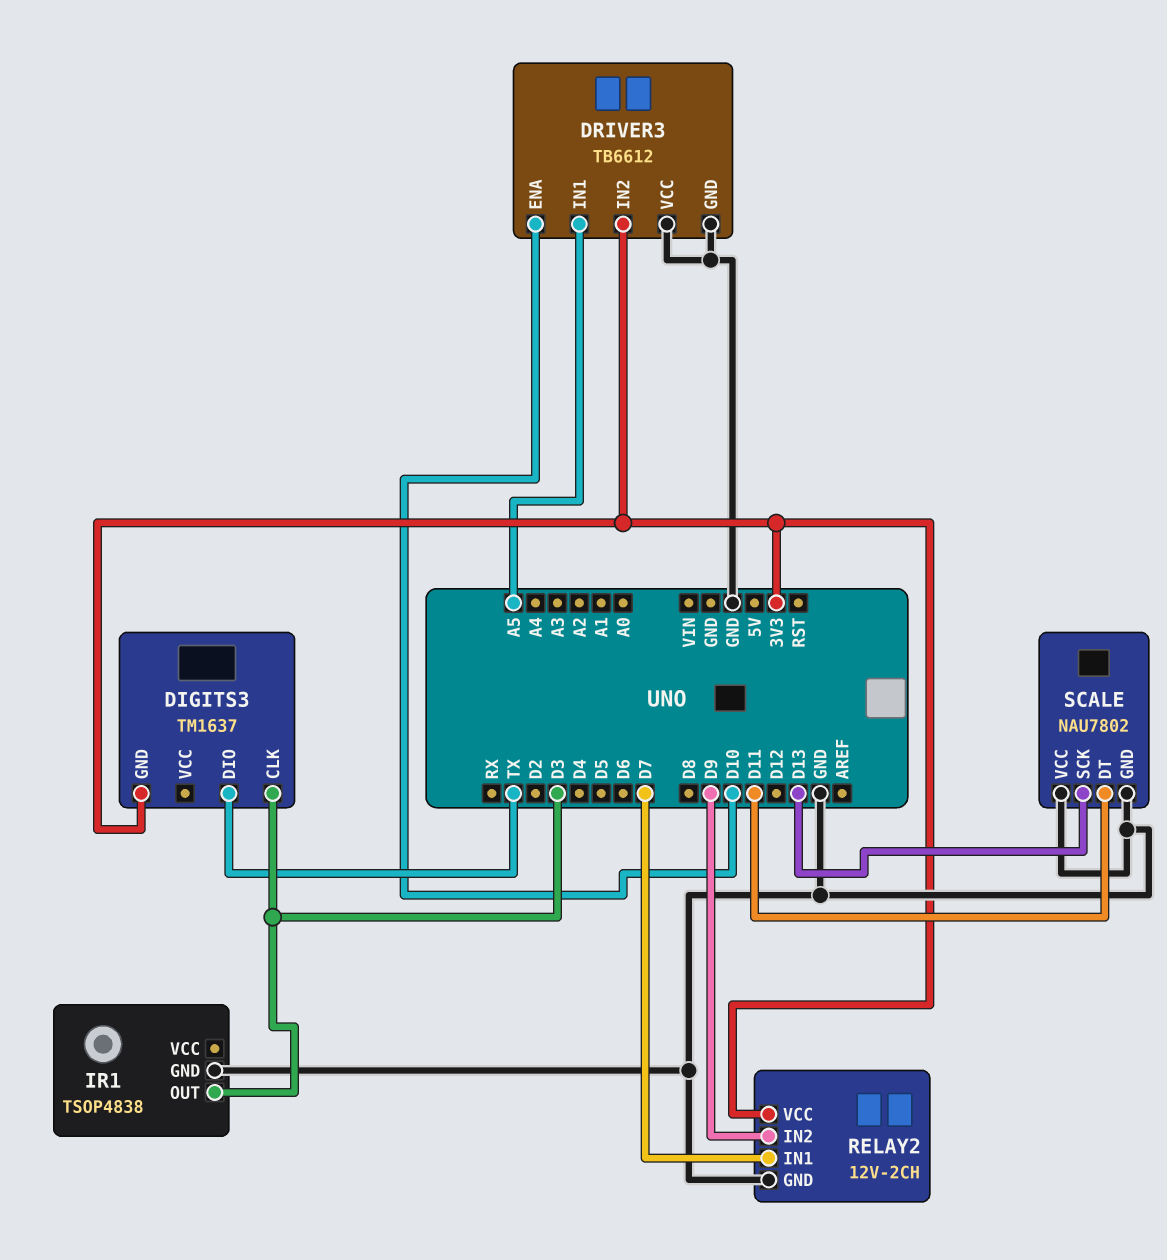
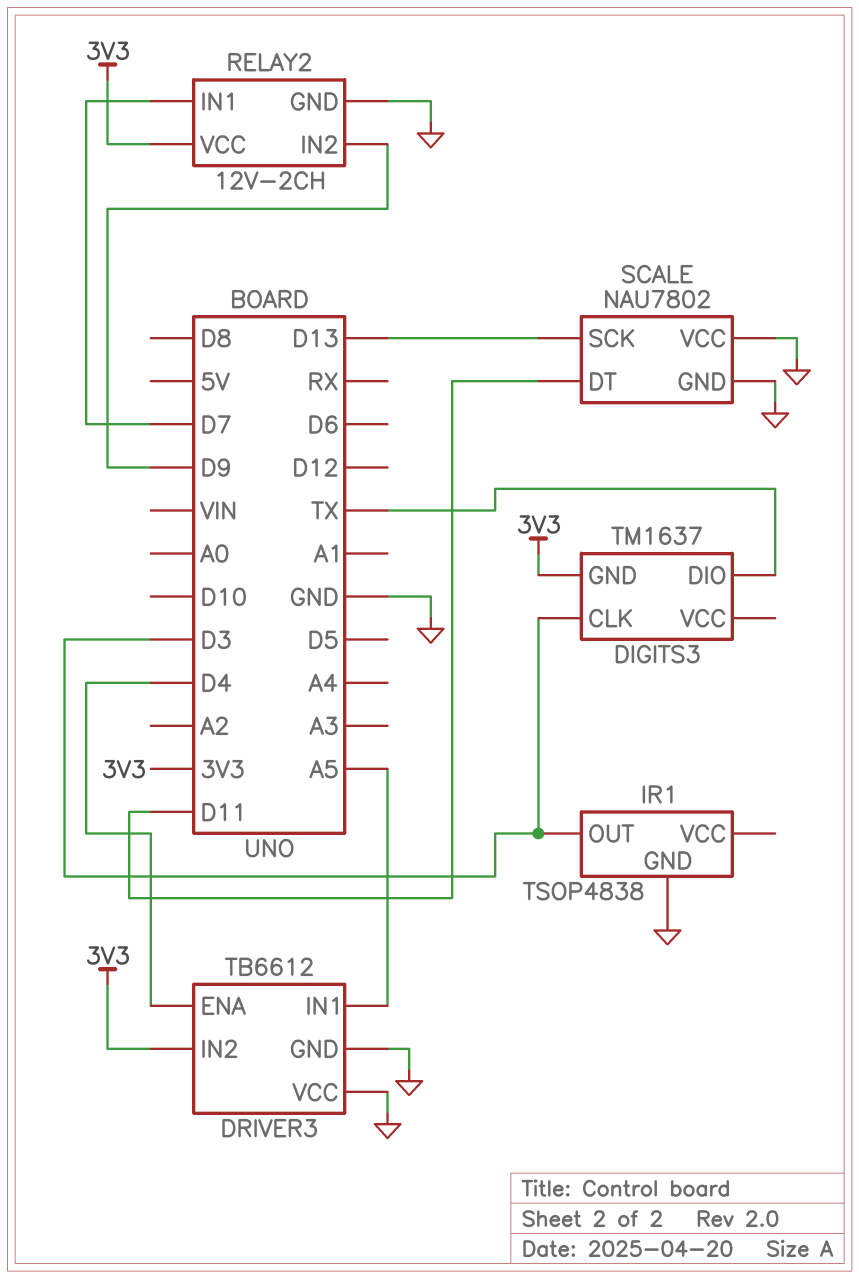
DRIVER3 pin ENA: D10 -> D4

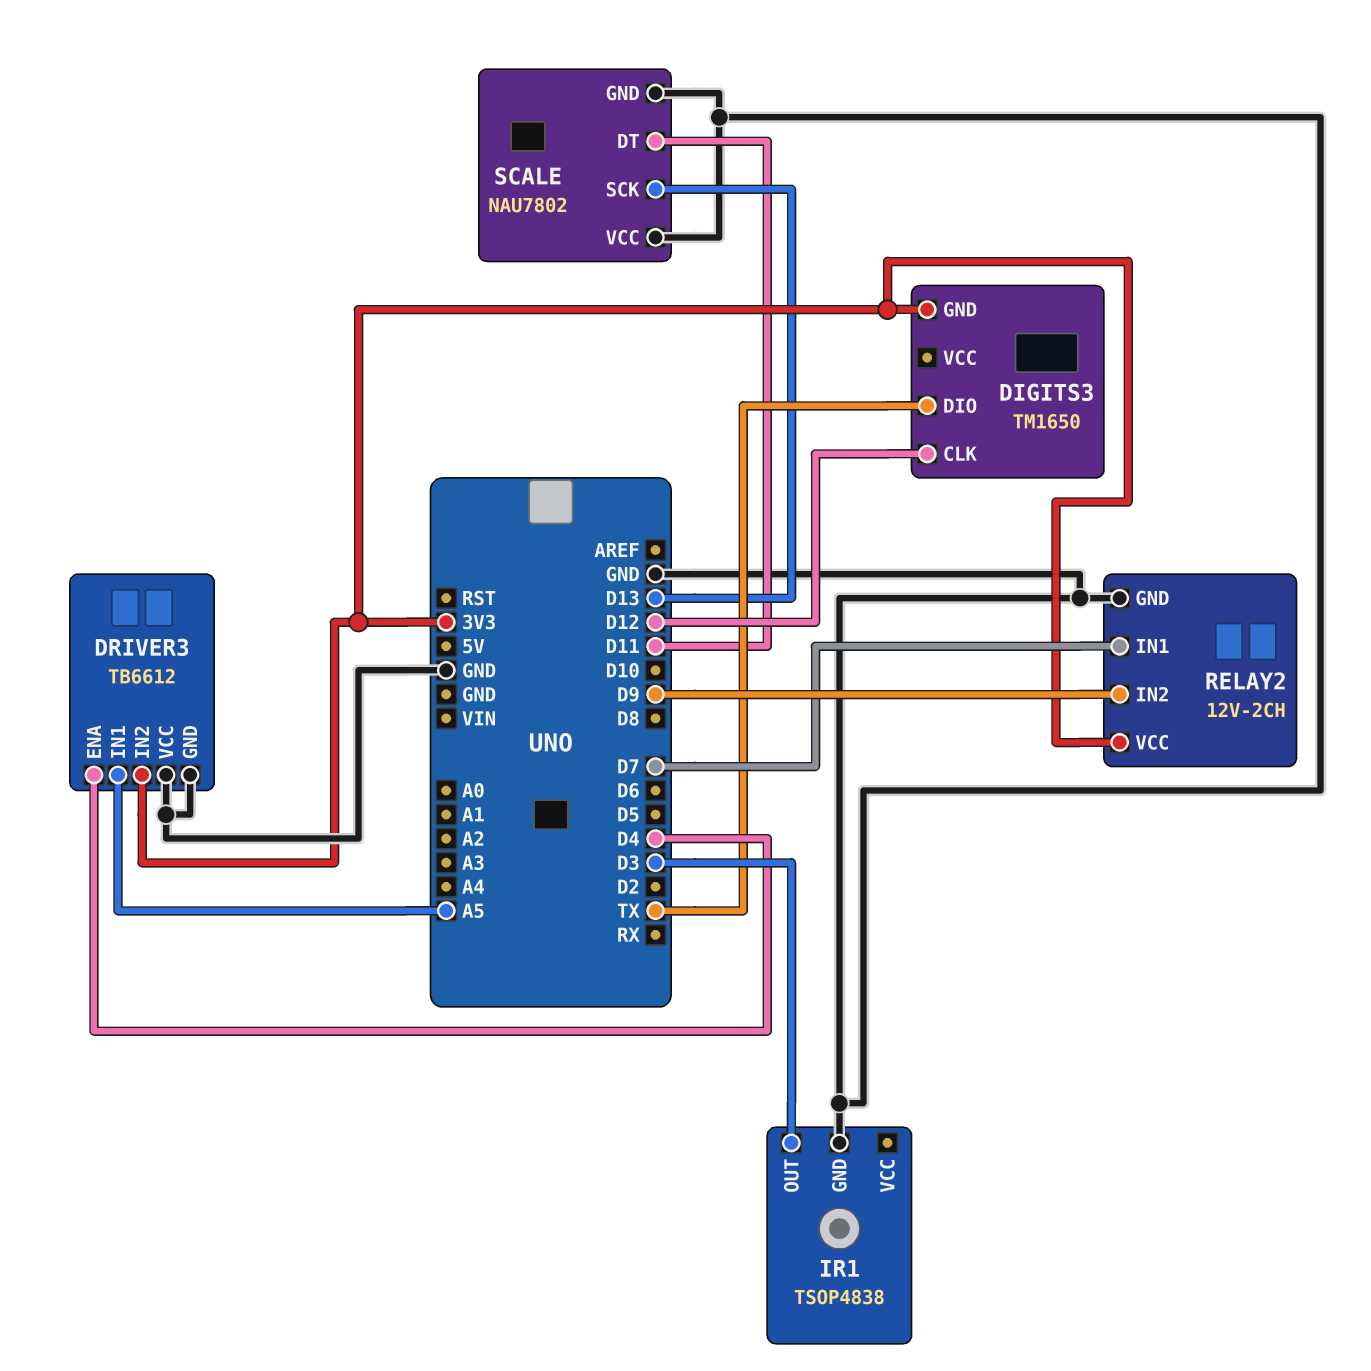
DIGITS3: TM1637 -> TM1650
DIGITS3 pin CLK: D3 -> D12

